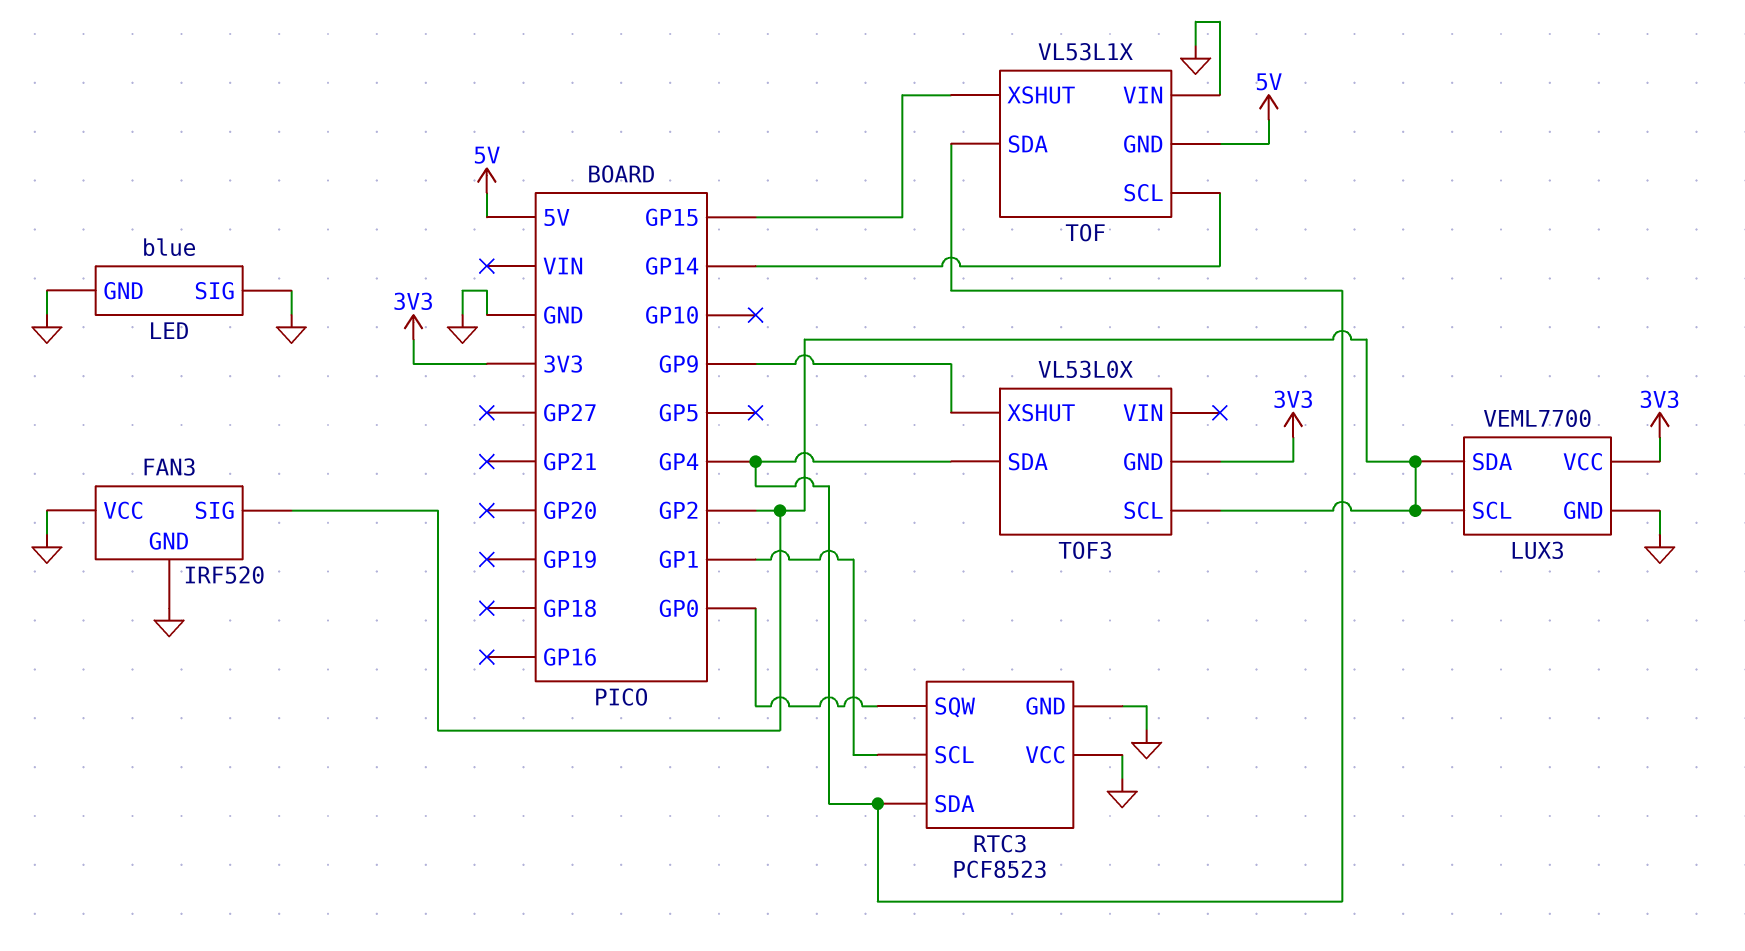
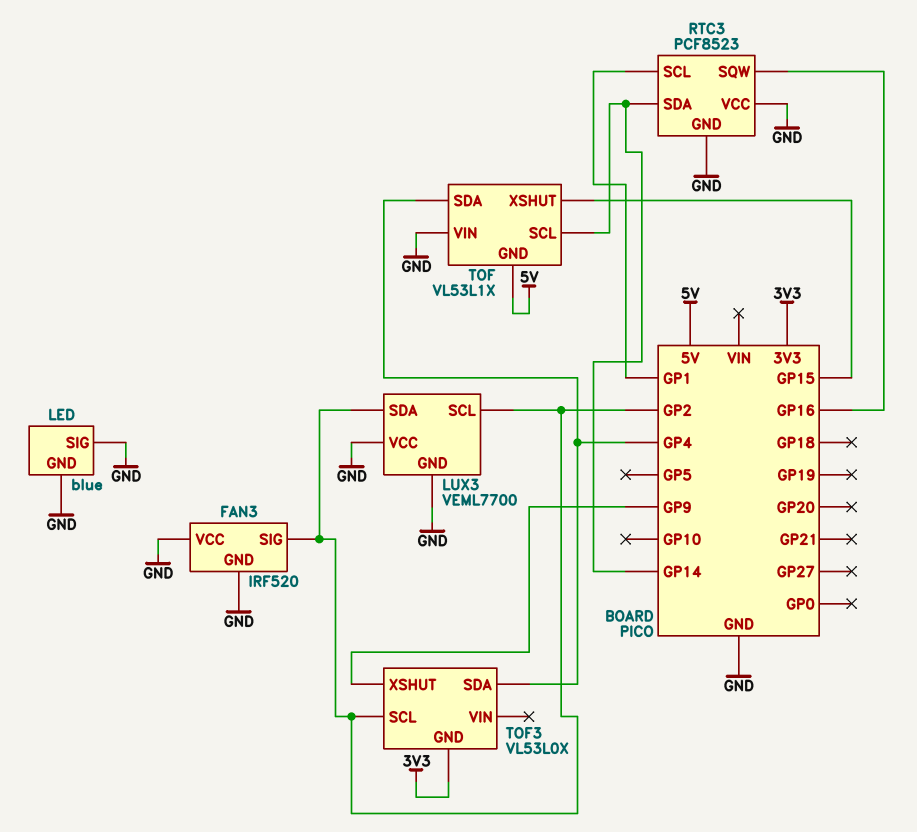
LUX3 pin VCC: 3V3 -> GND
RTC3 pin SDA: GP4 -> GP14
RTC3 pin SQW: GP0 -> GP16

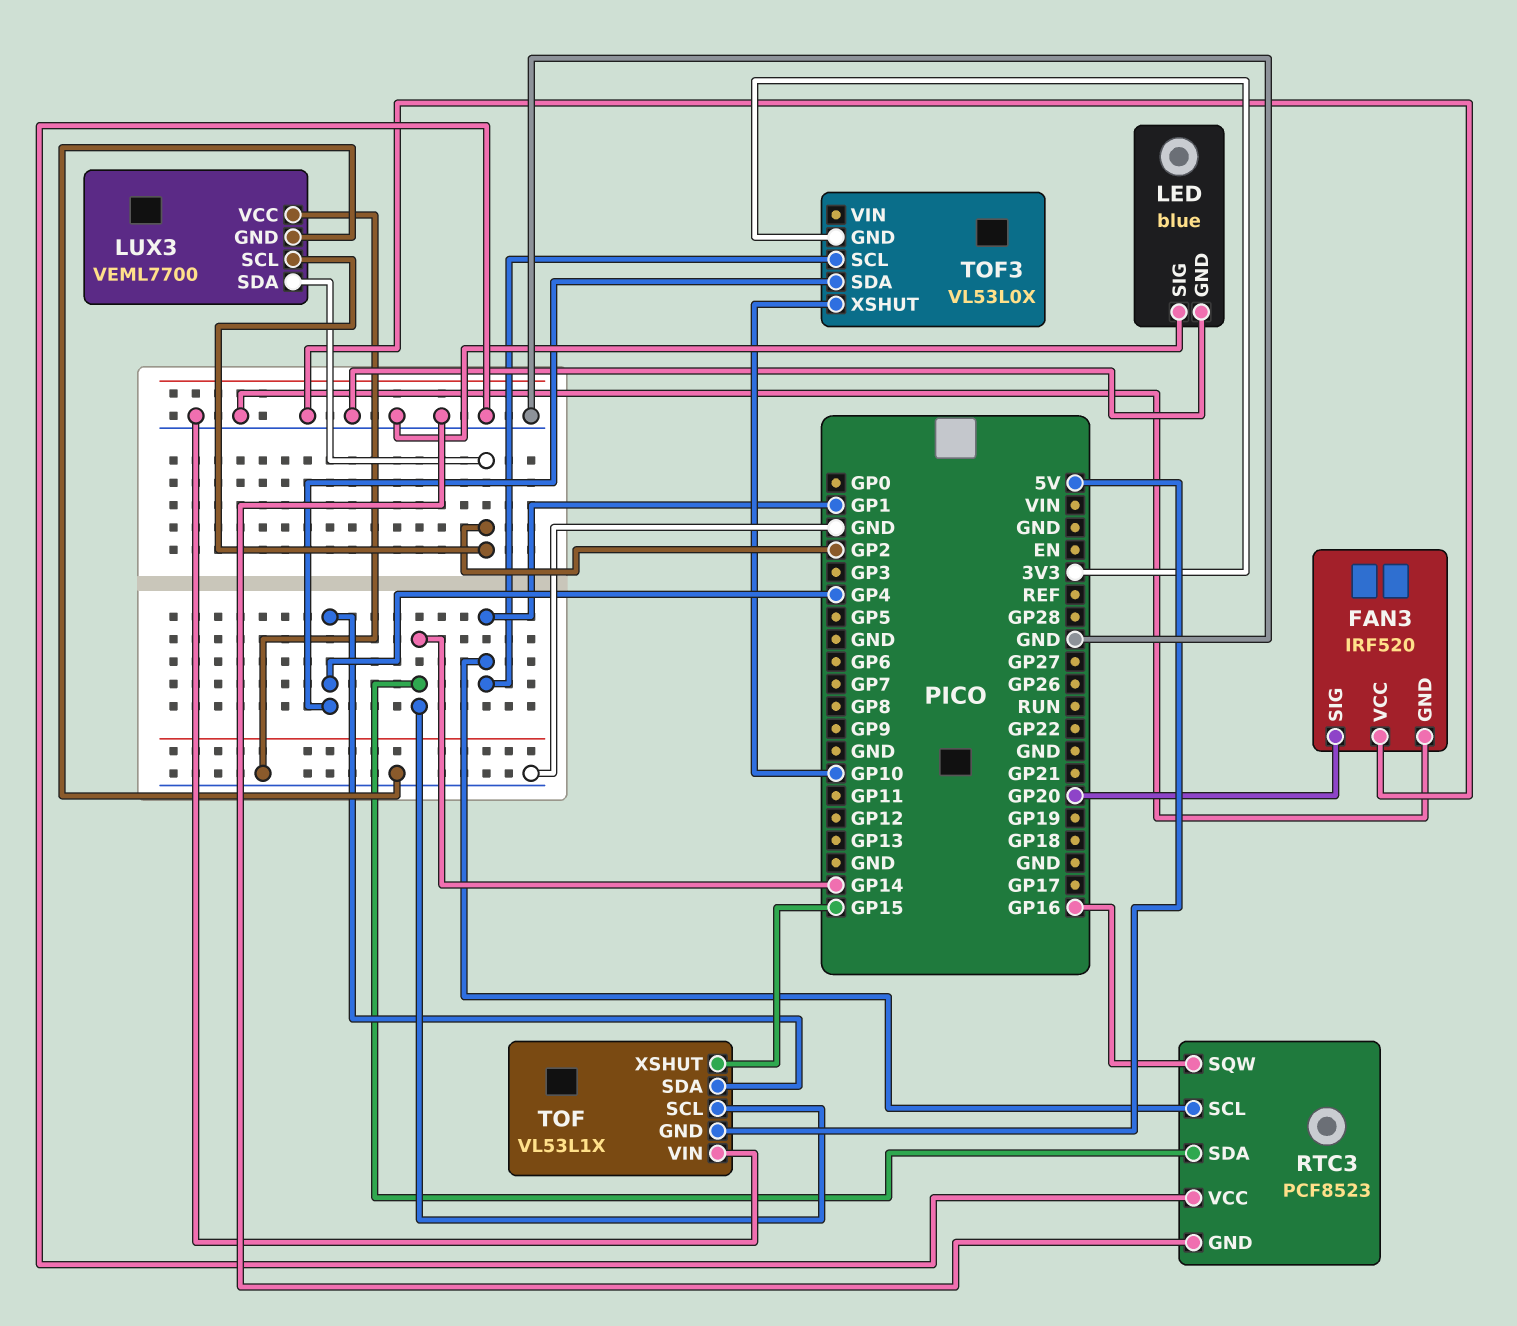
FAN3 pin SIG: GP2 -> GP20
TOF3 pin SCL: GP2 -> GP1
TOF3 pin XSHUT: GP9 -> GP10

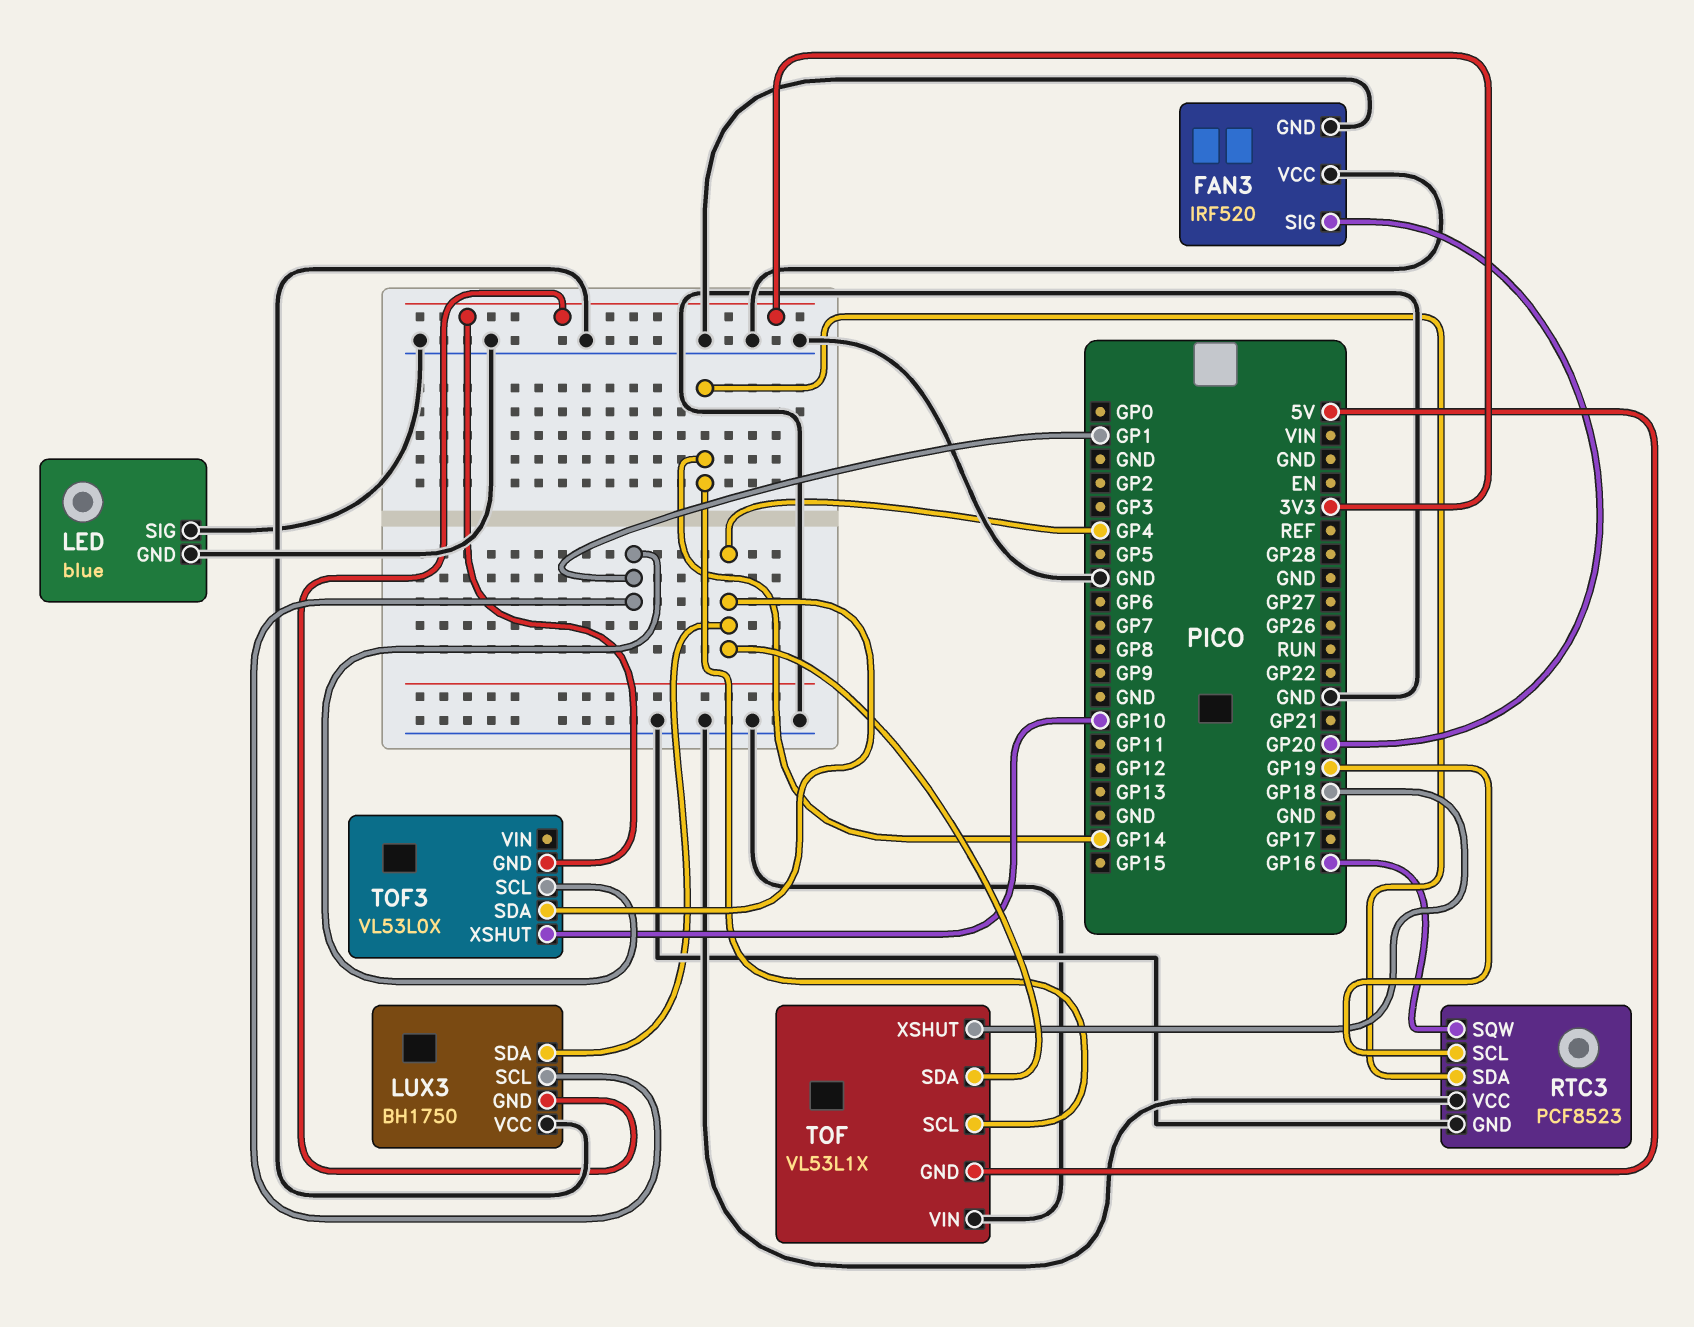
LUX3: VEML7700 -> BH1750
LUX3 pin GND: GND -> 3V3
LUX3 pin SCL: GP2 -> GP1
LUX3 pin SDA: GP2 -> GP4
RTC3 pin SCL: GP1 -> GP19
TOF pin XSHUT: GP15 -> GP18

